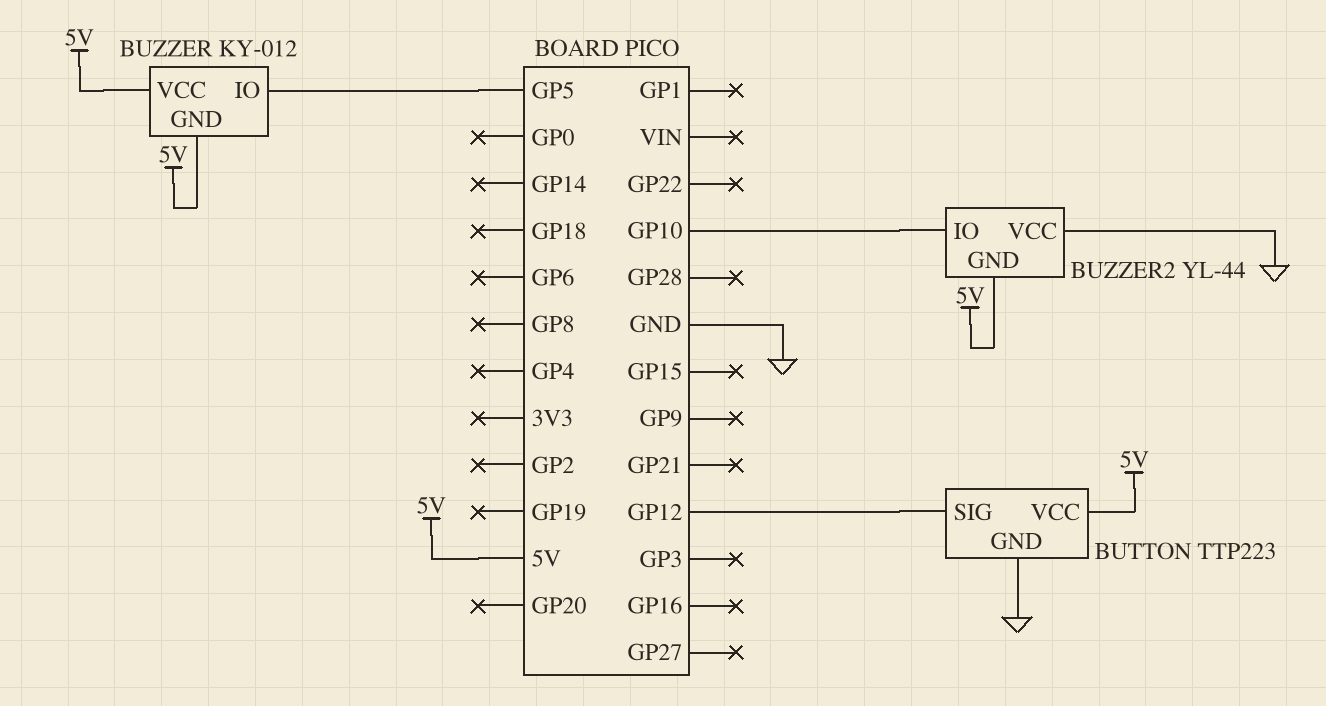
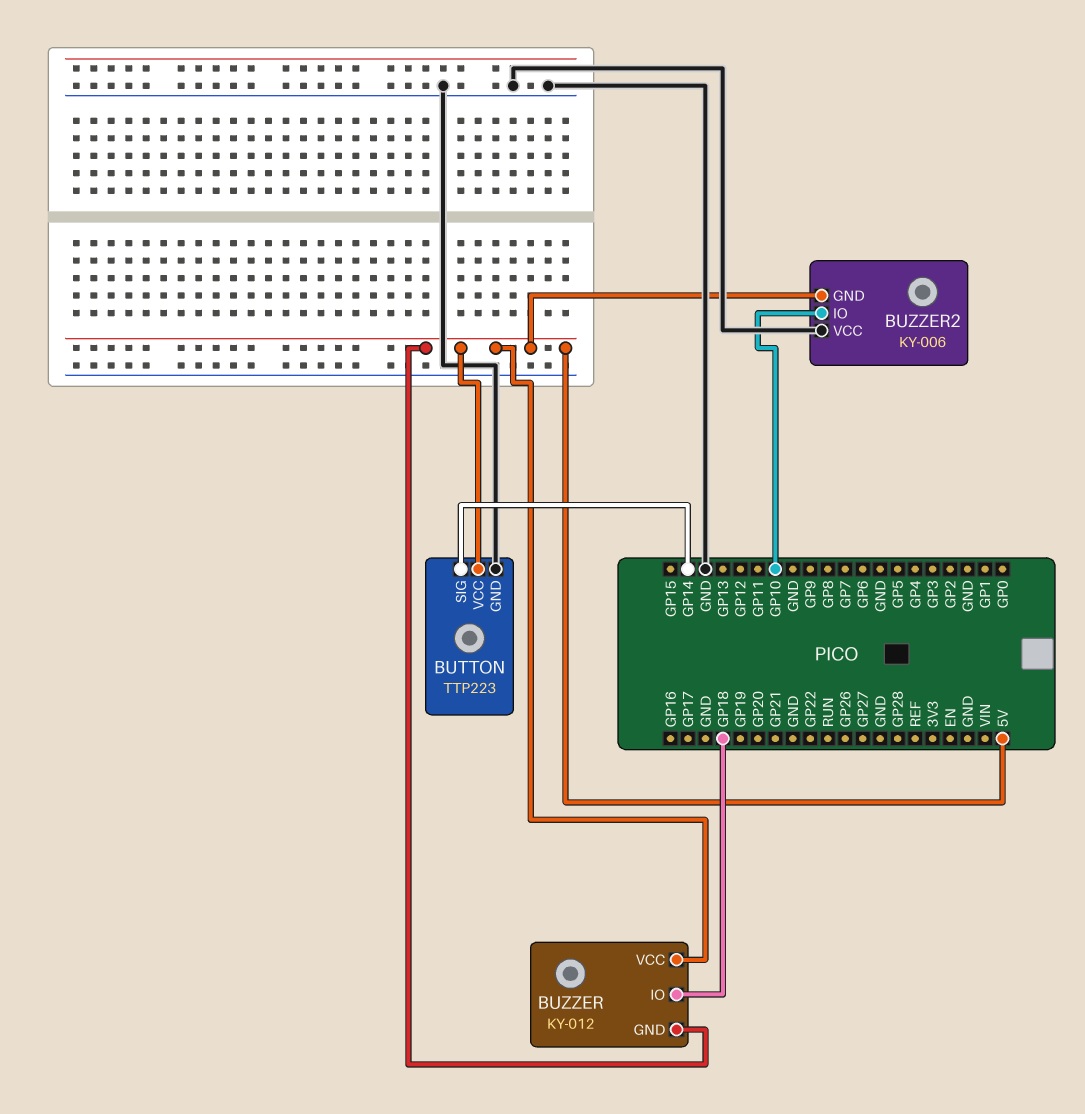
BUTTON pin SIG: GP12 -> GP14
BUZZER pin IO: GP5 -> GP18
BUZZER2: YL-44 -> KY-006

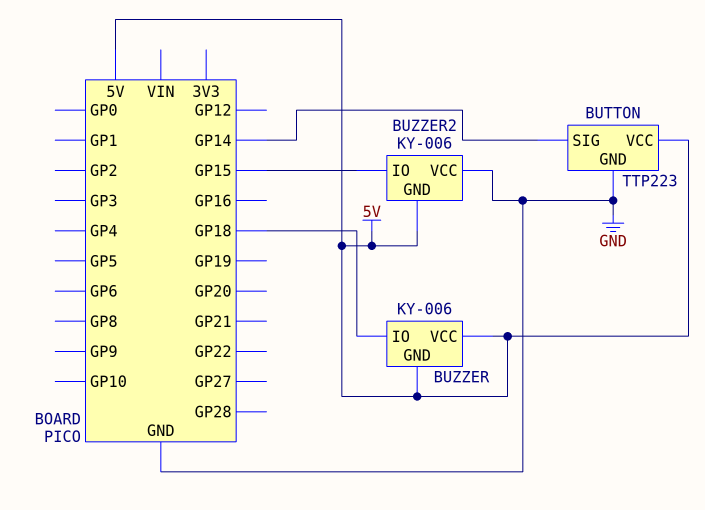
BUZZER: KY-012 -> KY-006
BUZZER2 pin IO: GP10 -> GP15

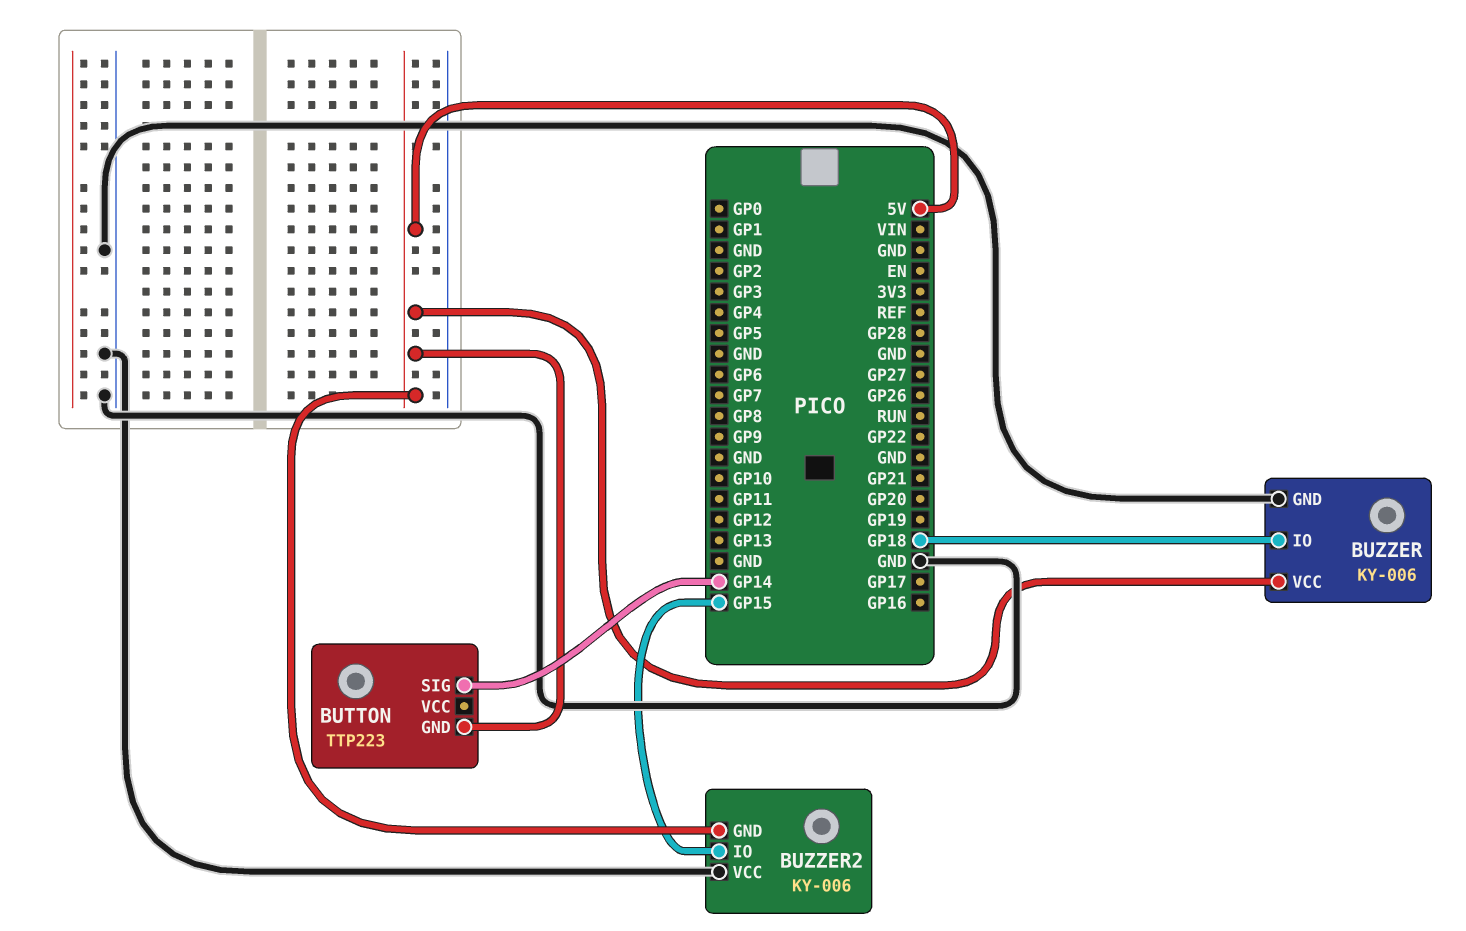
BUTTON pin GND: GND -> 5V
BUTTON pin VCC: 5V -> none
BUZZER pin GND: 5V -> GND

